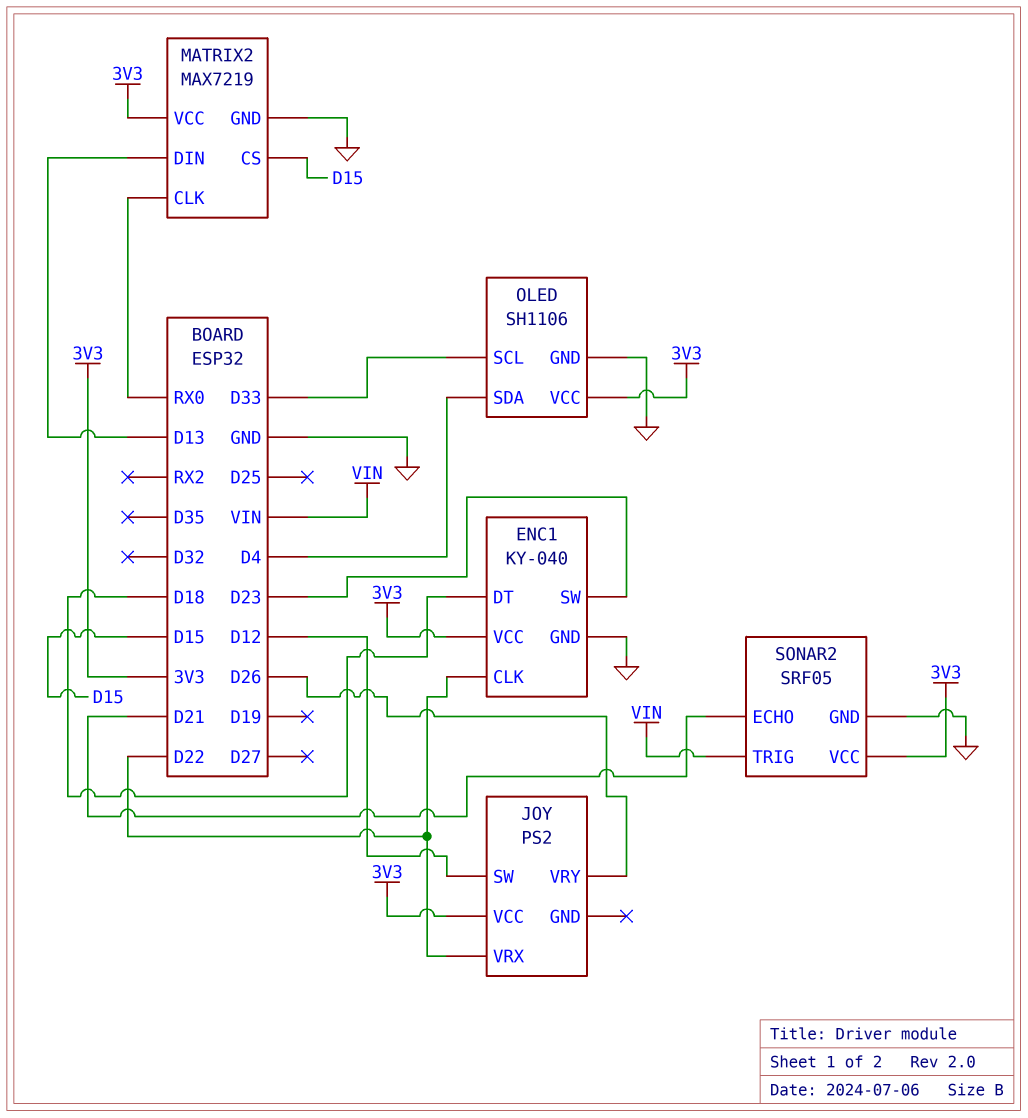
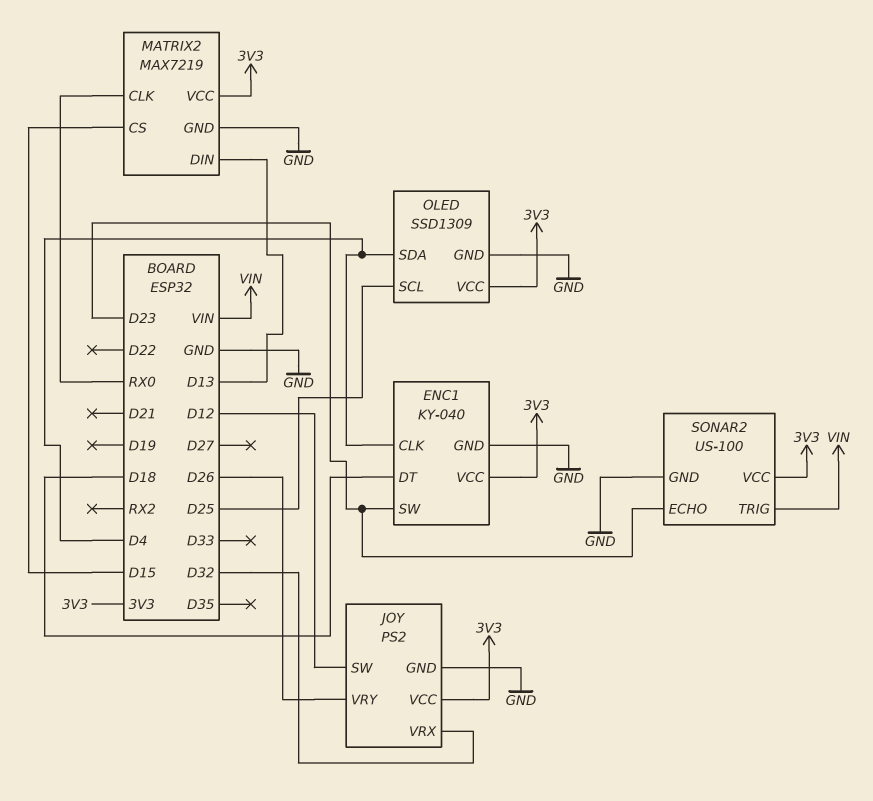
ENC1 pin CLK: D22 -> D4
JOY pin GND: none -> GND
JOY pin VRX: D22 -> D32
OLED: SH1106 -> SSD1309
OLED pin SCL: D33 -> D25
SONAR2: SRF05 -> US-100
SONAR2 pin ECHO: D21 -> D23

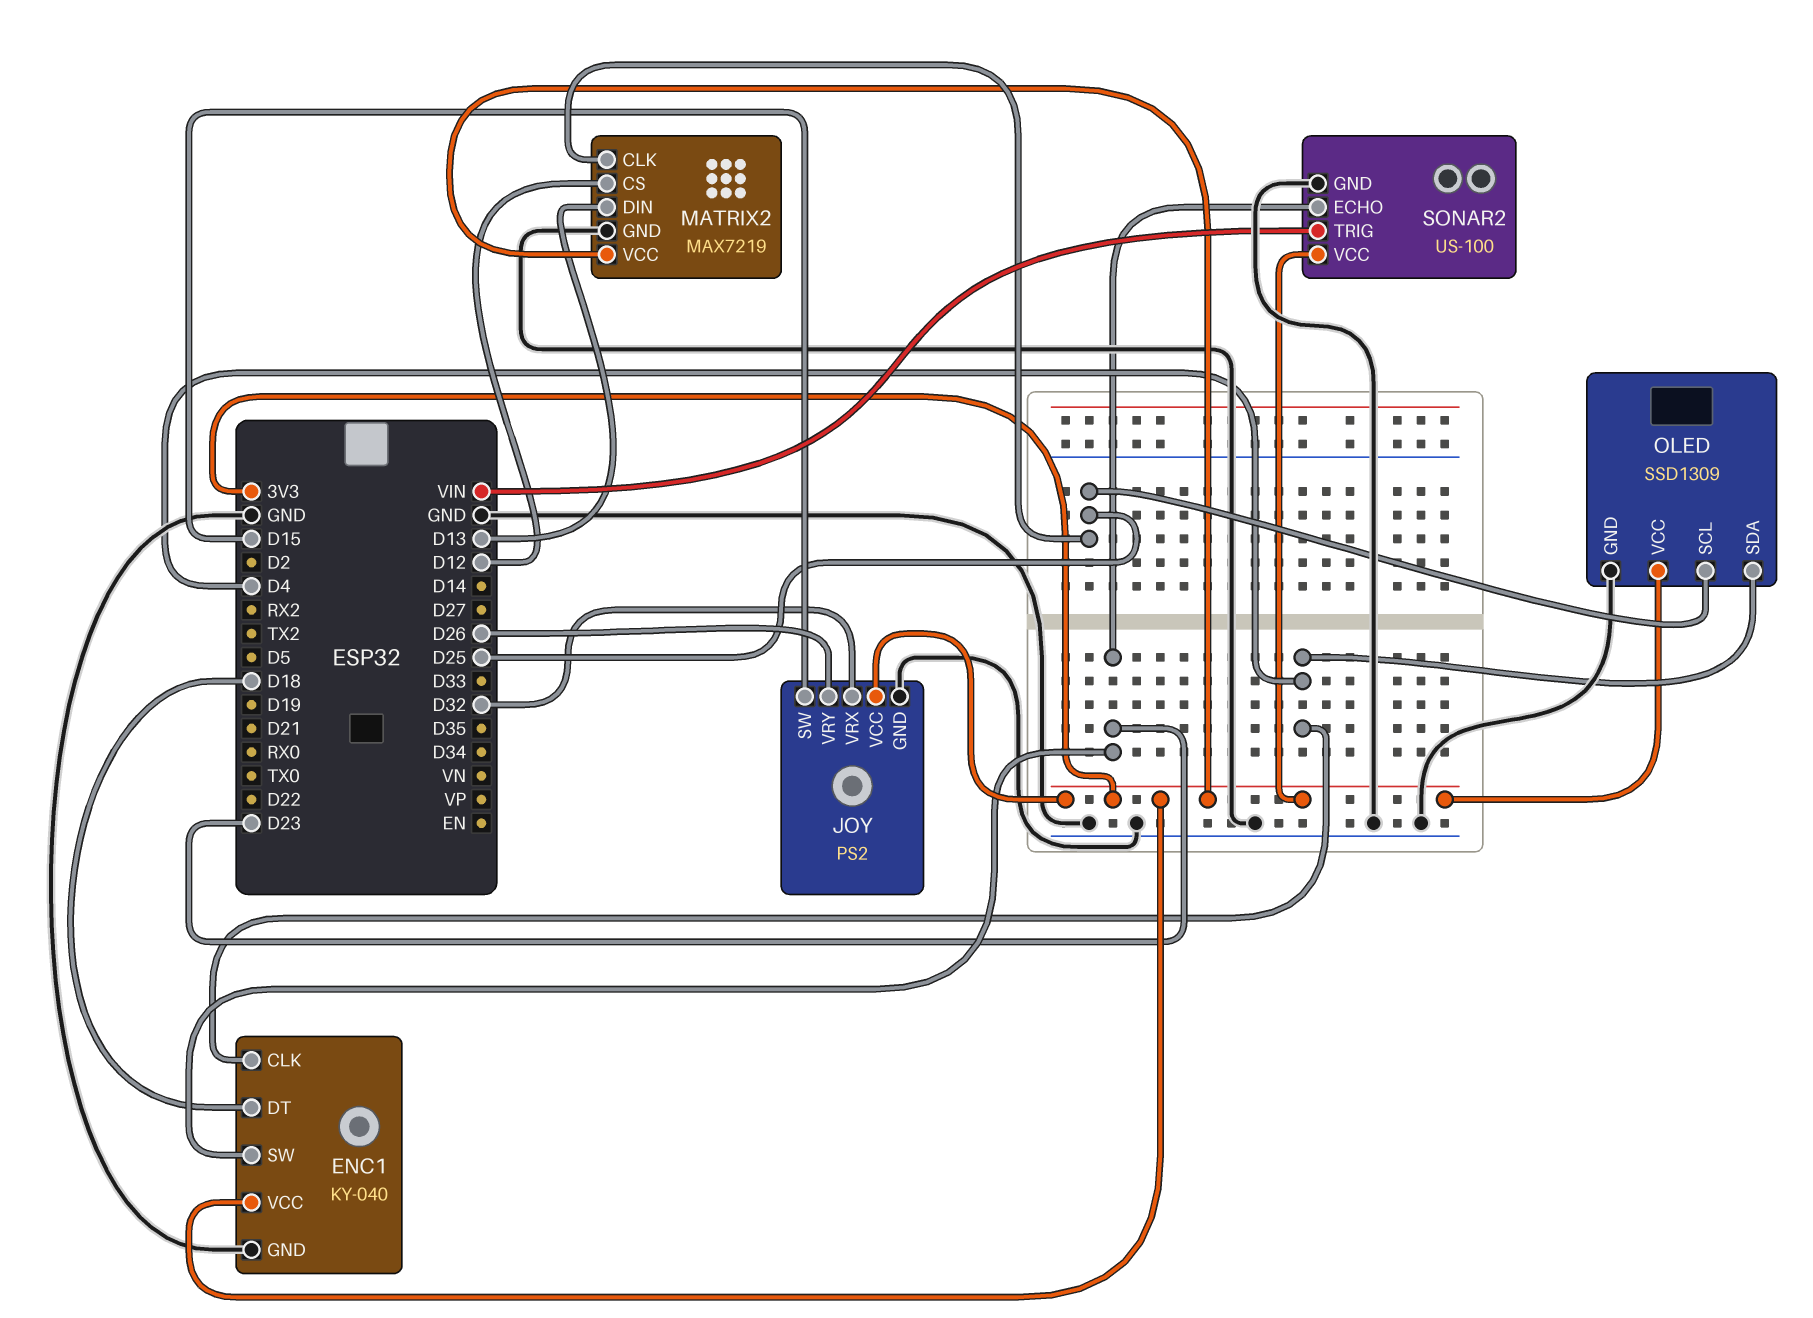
JOY pin SW: D12 -> D15
MATRIX2 pin CLK: RX0 -> D25
MATRIX2 pin CS: D15 -> D12

